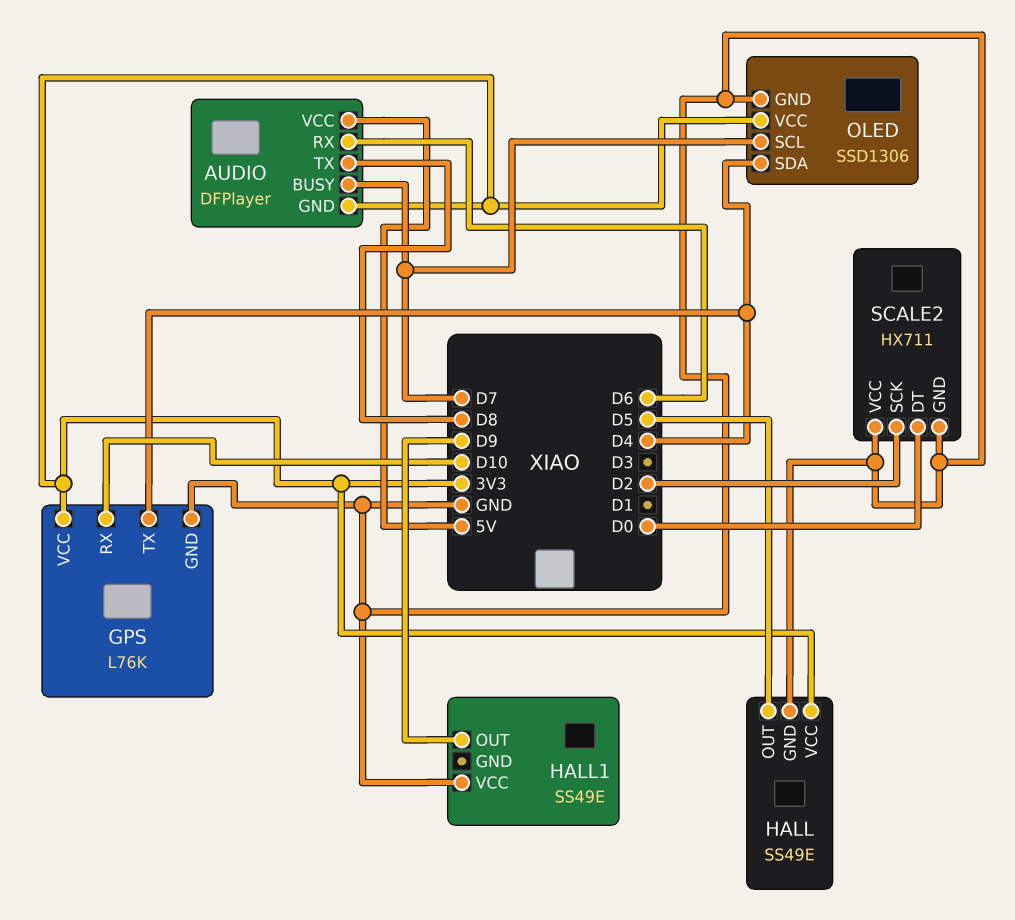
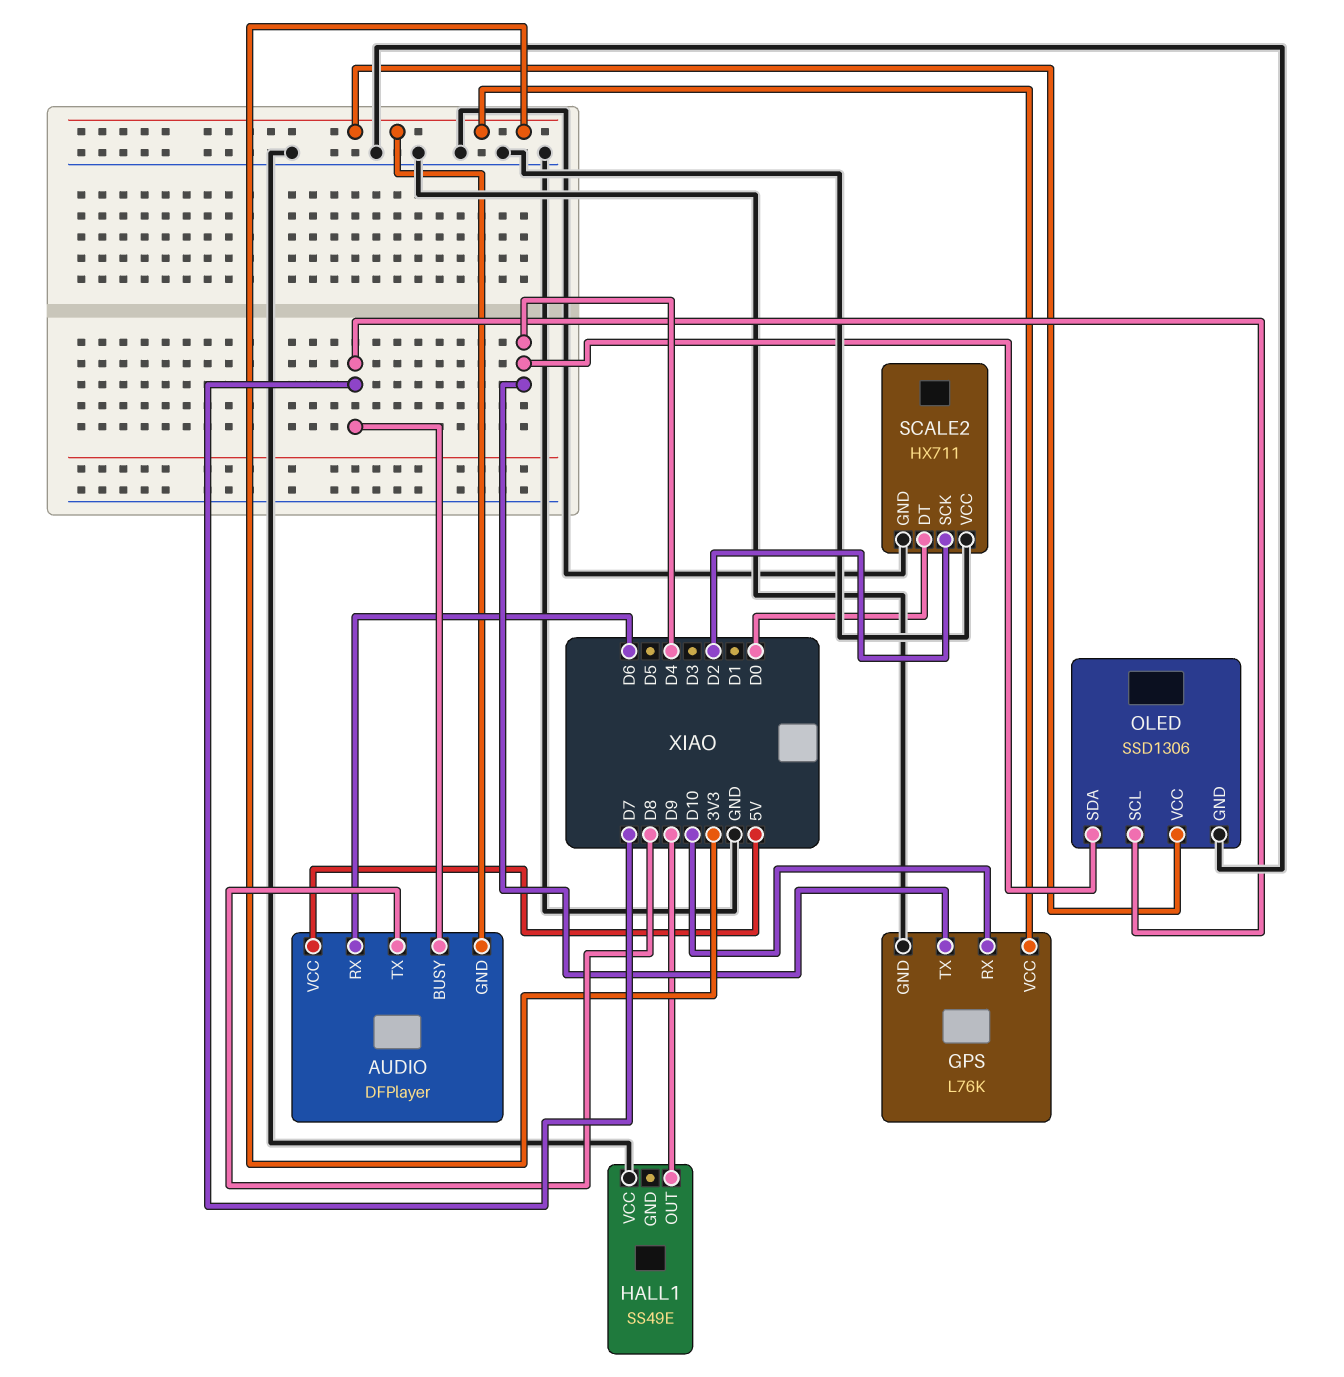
HALL: SS49E -> none
HALL pin GND: GND -> none
HALL pin OUT: D5 -> none
HALL pin VCC: 3V3 -> none

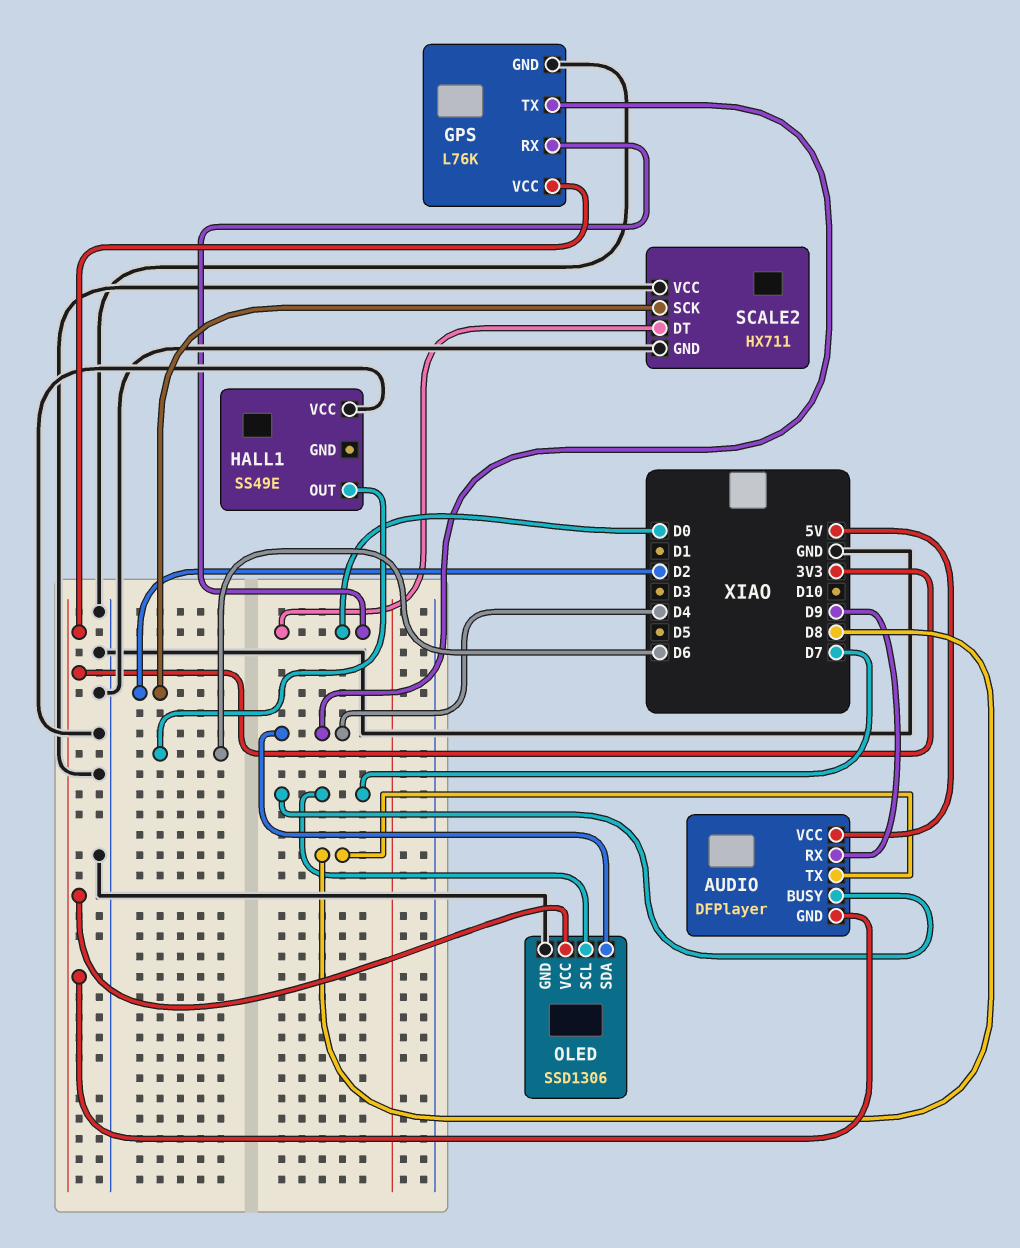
AUDIO pin RX: D6 -> D9
GPS pin RX: D10 -> D0
HALL1 pin OUT: D9 -> D6

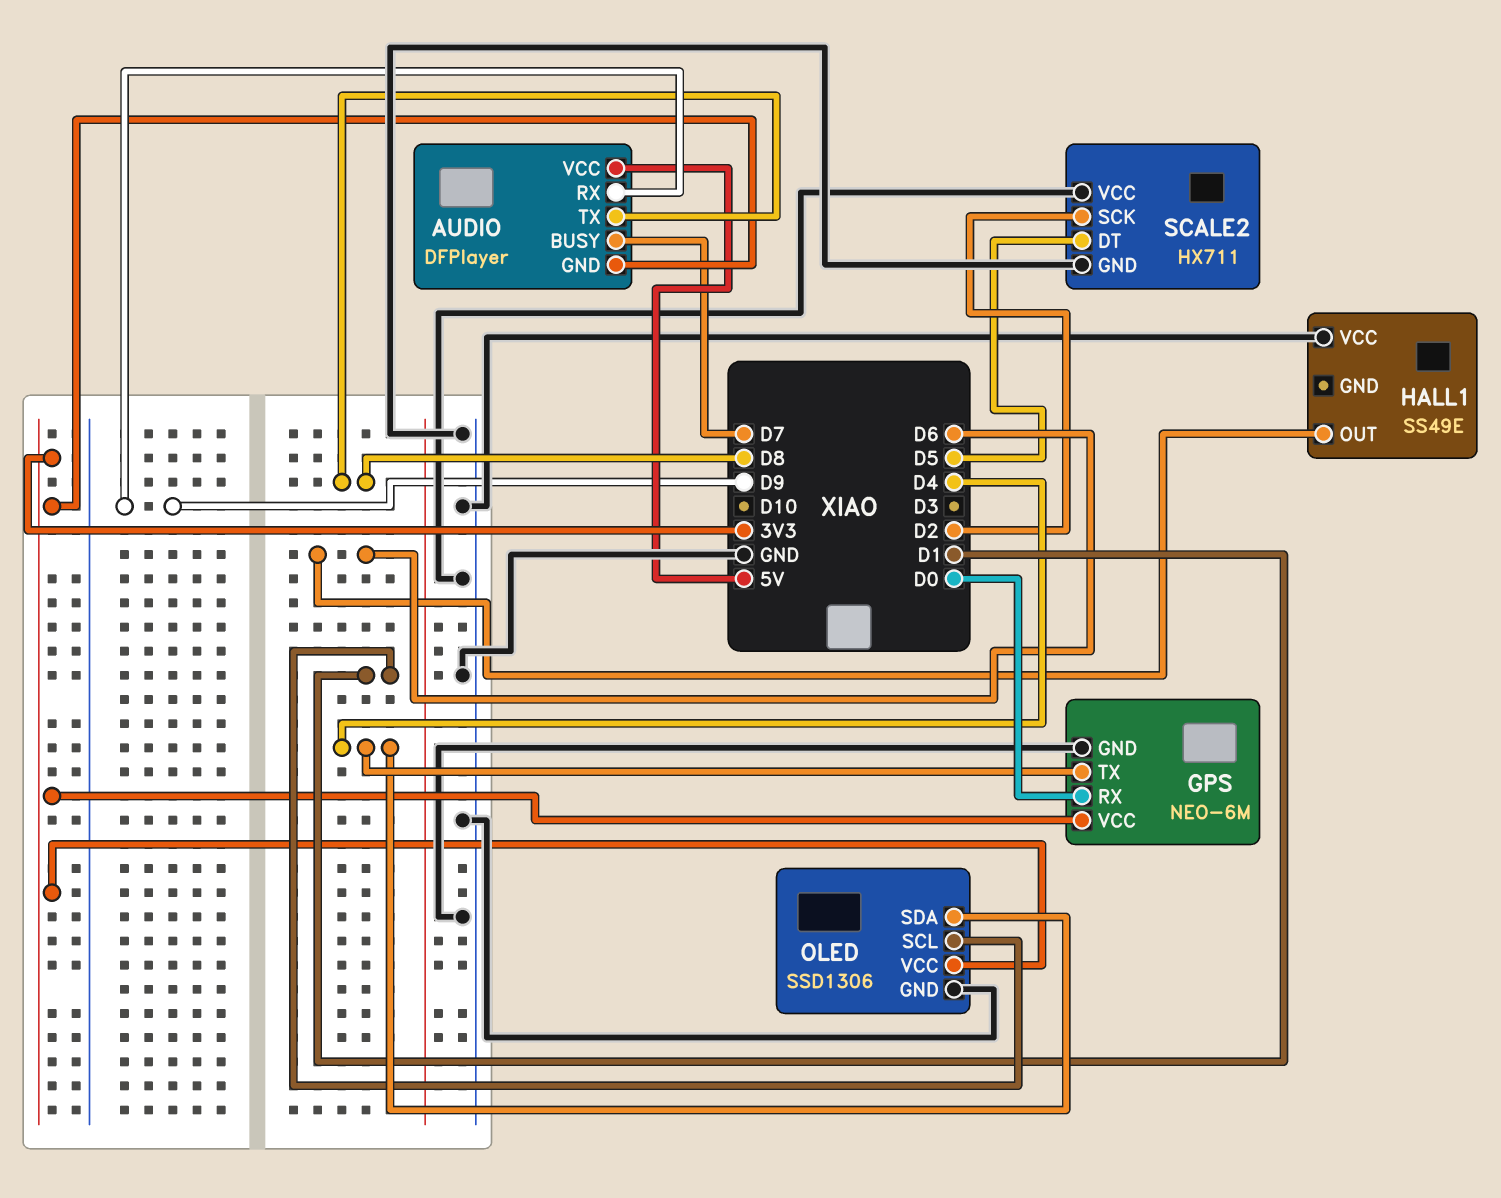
GPS: L76K -> NEO-6M
OLED pin SCL: D7 -> D1
SCALE2 pin DT: D0 -> D5

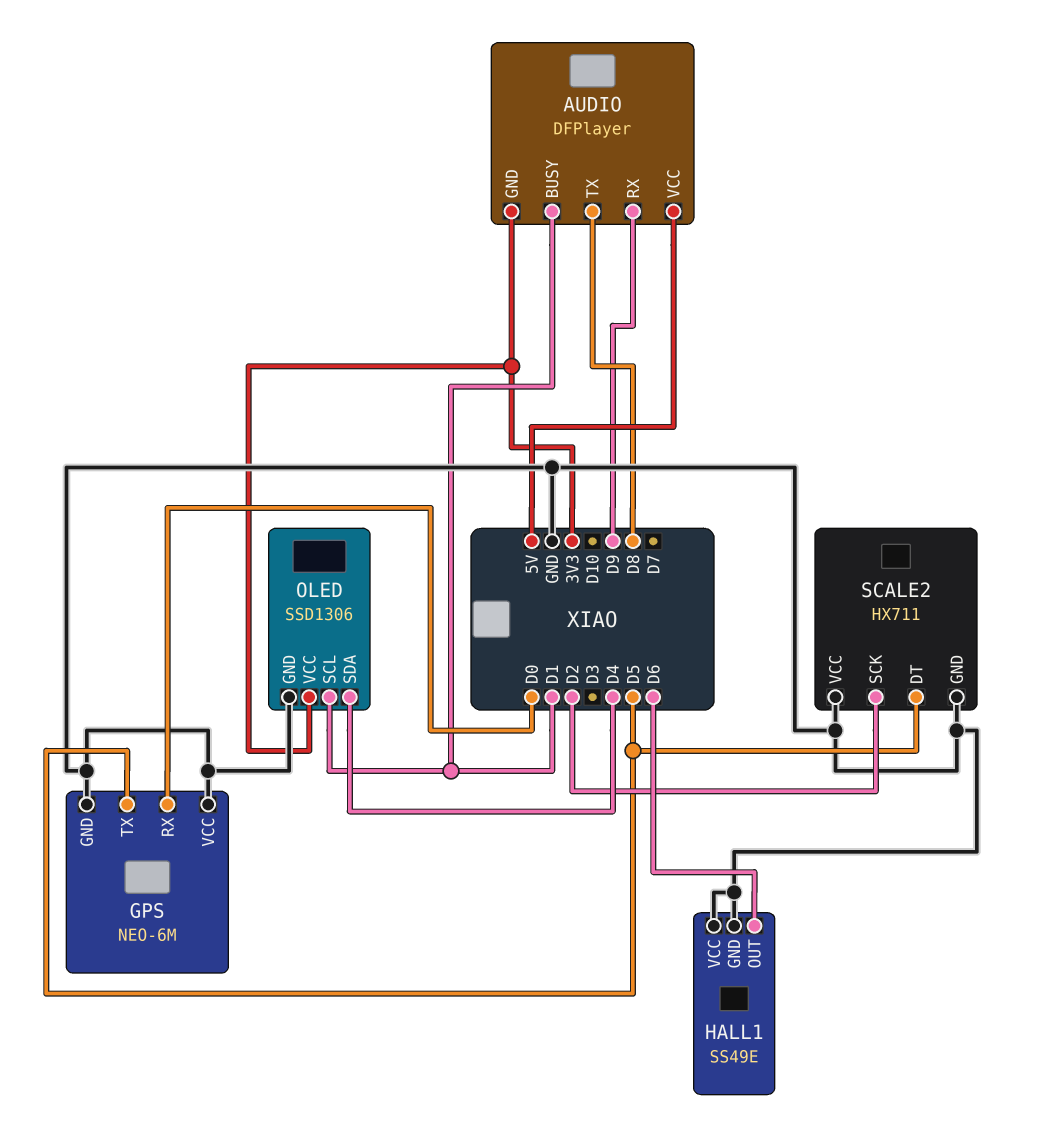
AUDIO pin BUSY: D7 -> D1
GPS pin TX: D4 -> D5
GPS pin VCC: 3V3 -> GND
HALL1 pin GND: none -> GND

